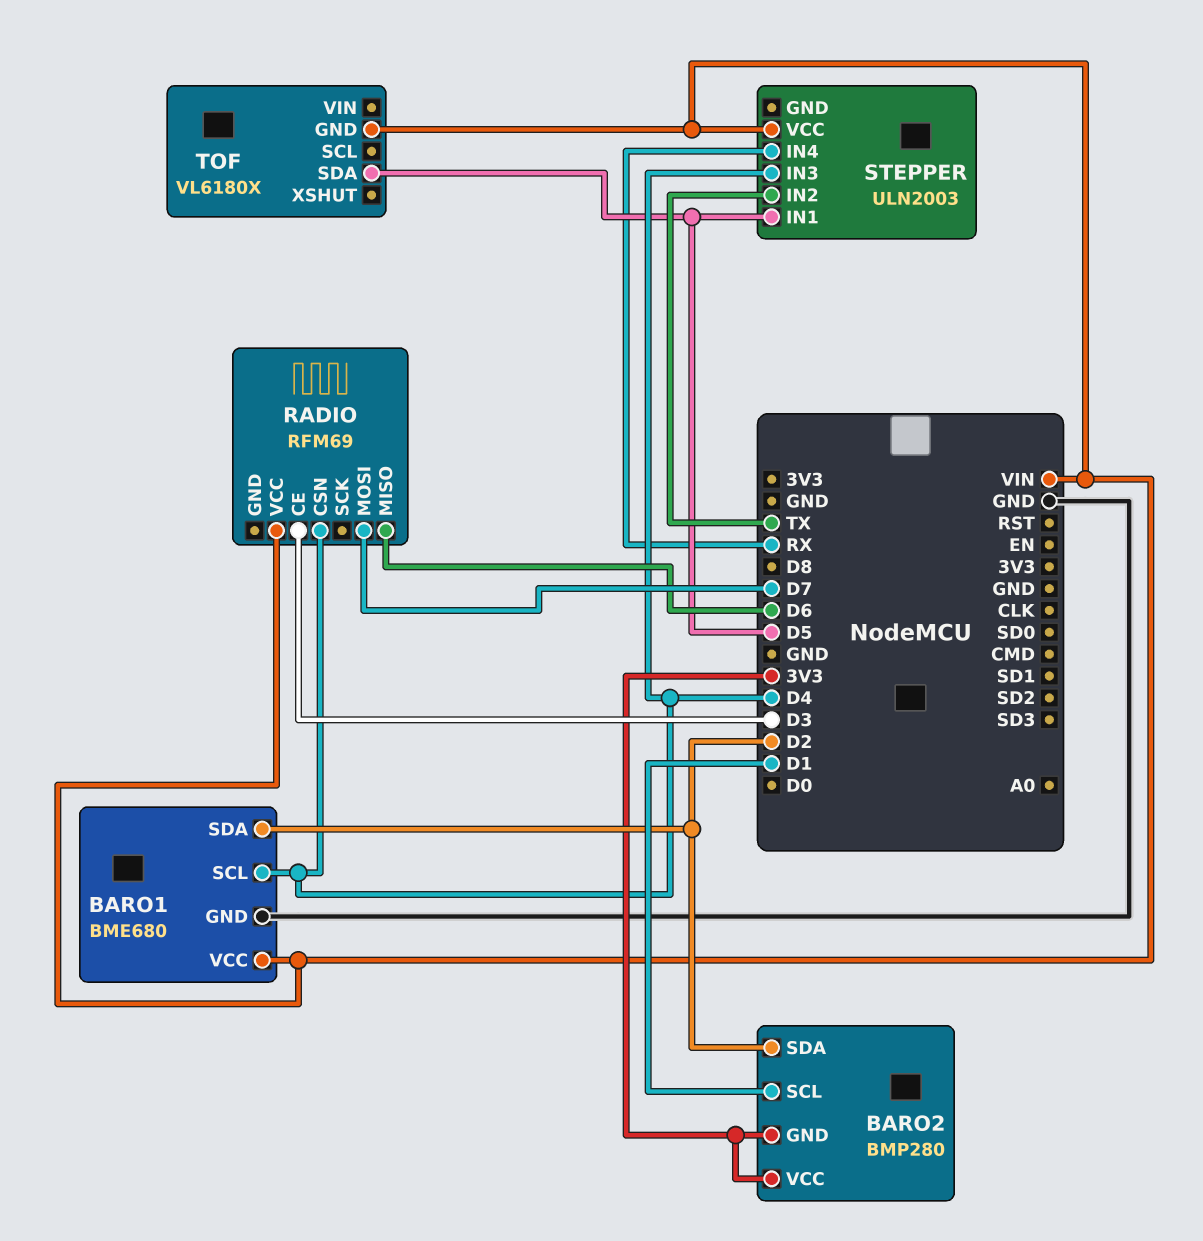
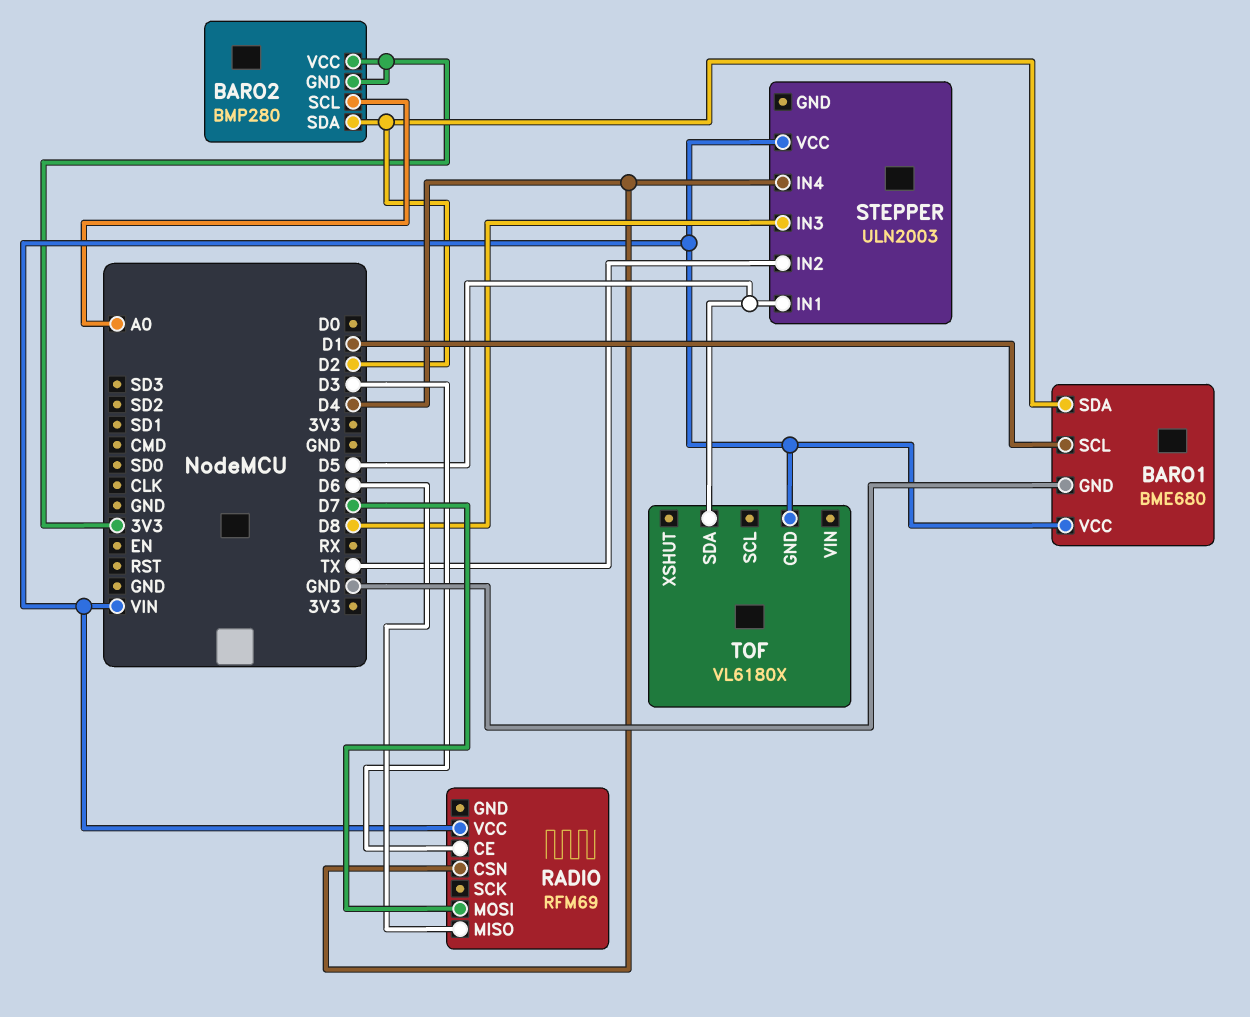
BARO1 pin SCL: D4 -> D1
BARO2 pin SCL: D1 -> A0
STEPPER pin IN3: D4 -> D8
STEPPER pin IN4: RX -> D4

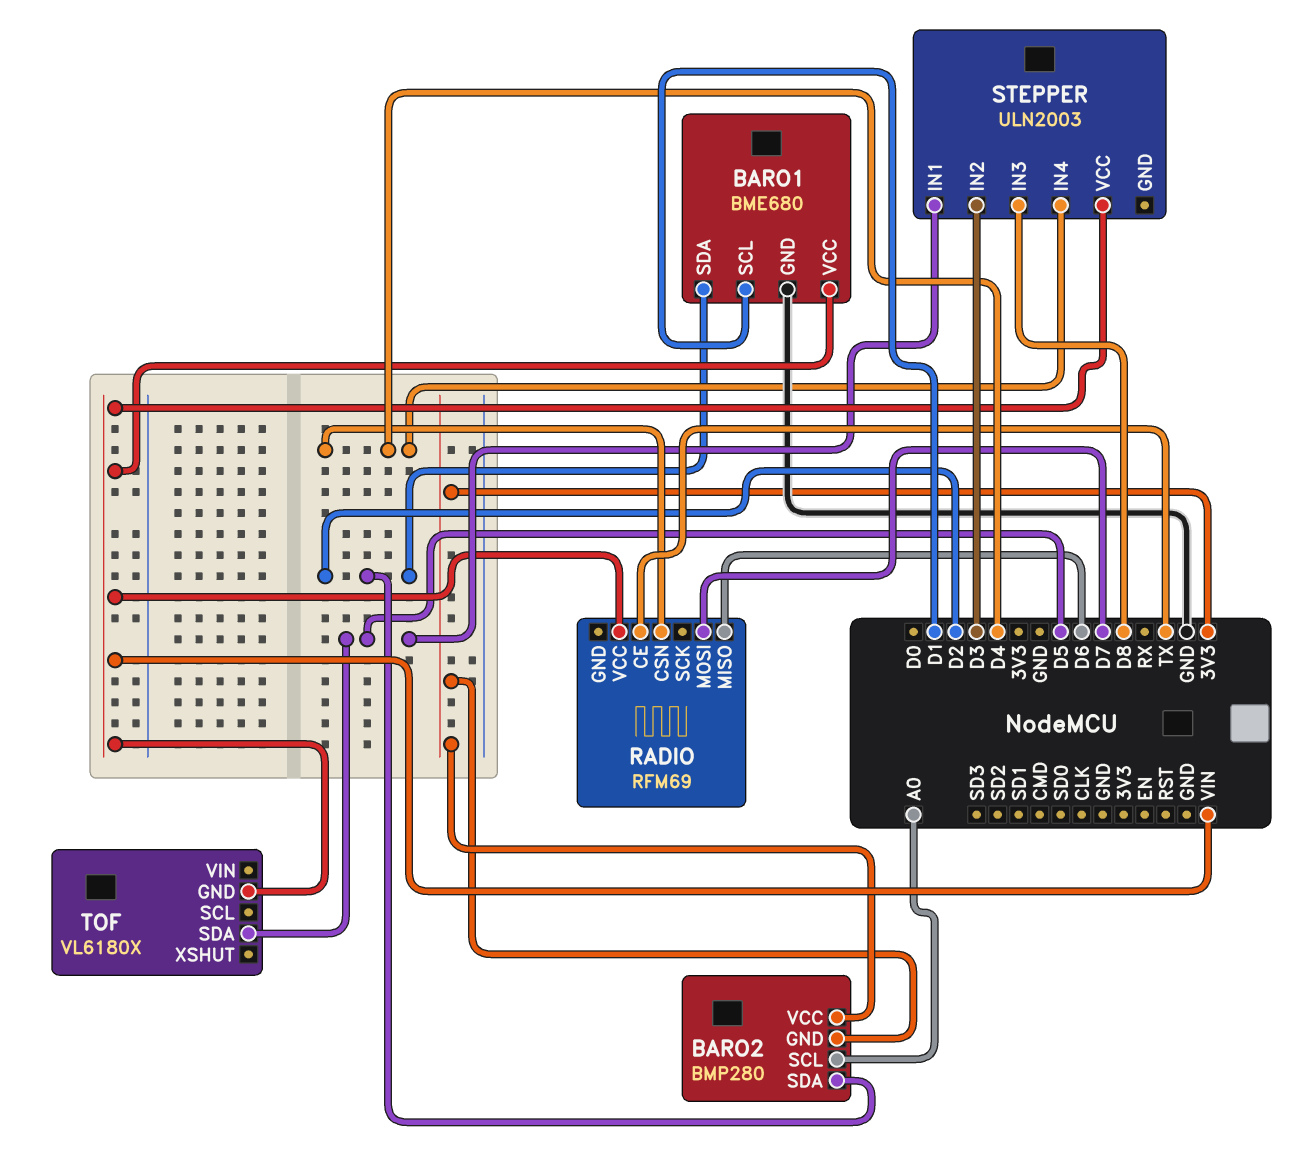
RADIO pin CE: D3 -> TX
STEPPER pin IN2: TX -> D3

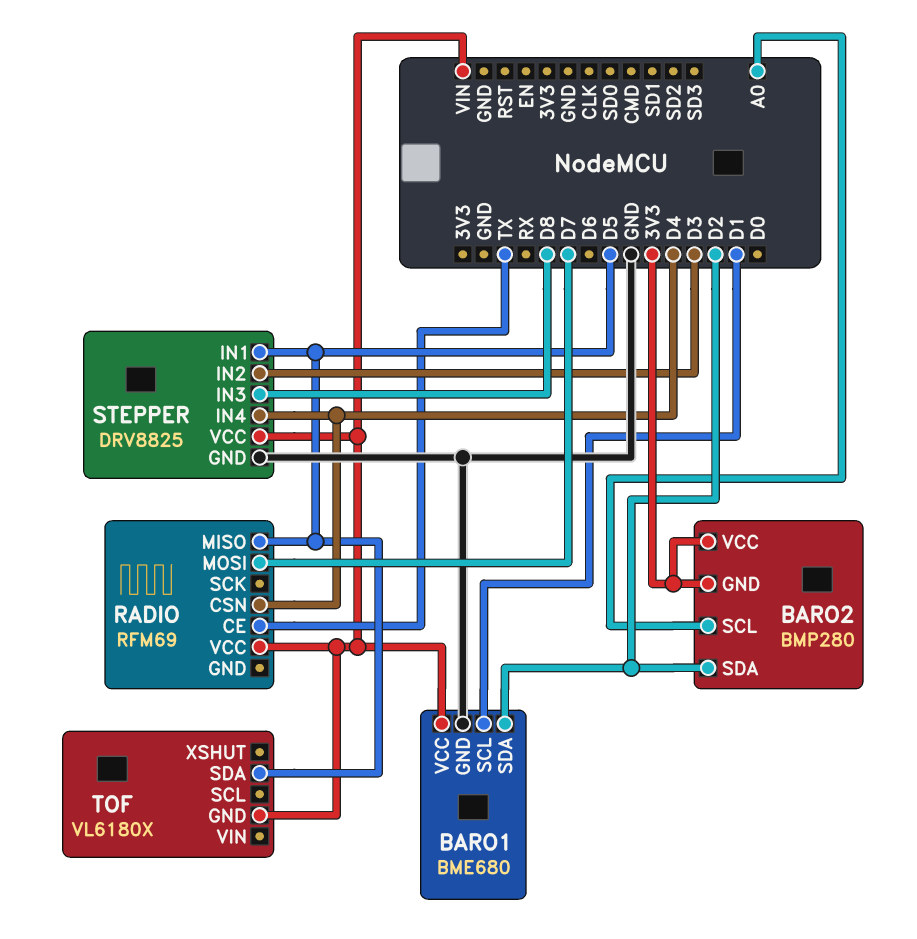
RADIO pin MISO: D6 -> D5
STEPPER: ULN2003 -> DRV8825
STEPPER pin GND: none -> GND

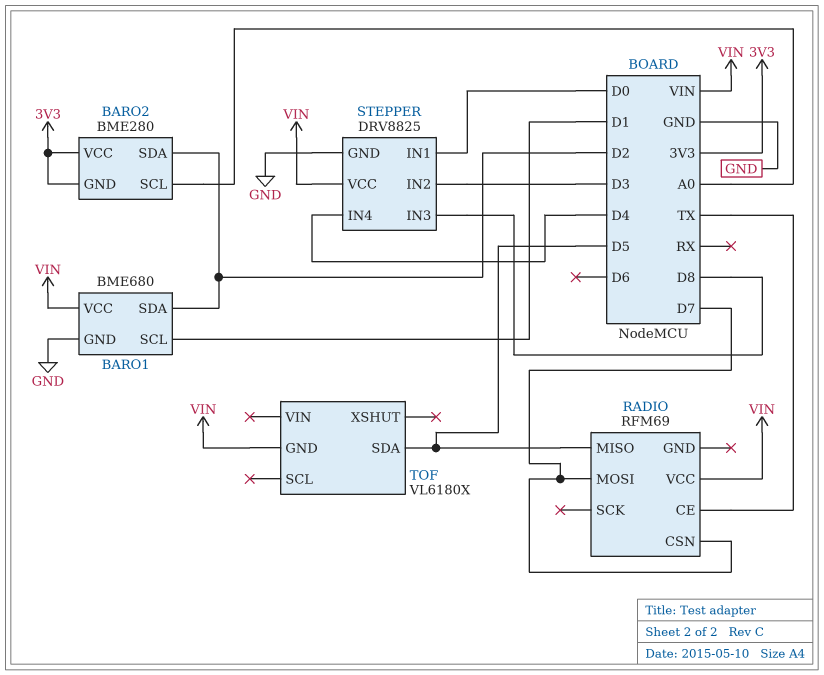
BARO2: BMP280 -> BME280
RADIO pin CSN: D4 -> D7
STEPPER pin IN1: D5 -> D0

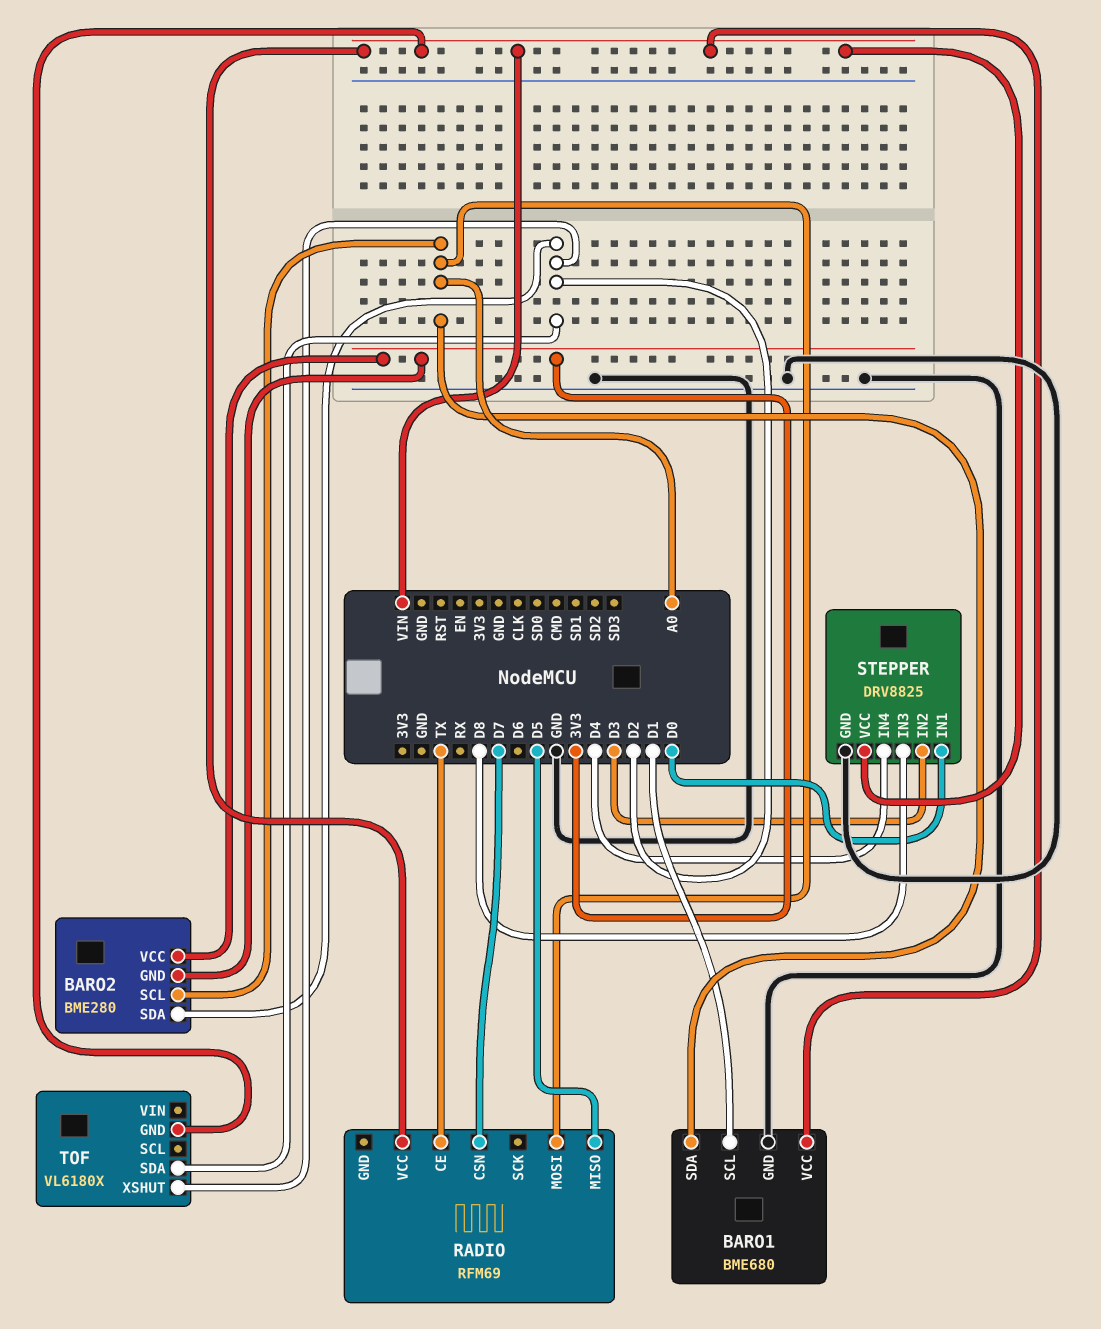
BARO1 pin SDA: D2 -> A0
RADIO pin MOSI: D7 -> A0
TOF pin SDA: D5 -> D2
TOF pin XSHUT: none -> D2

